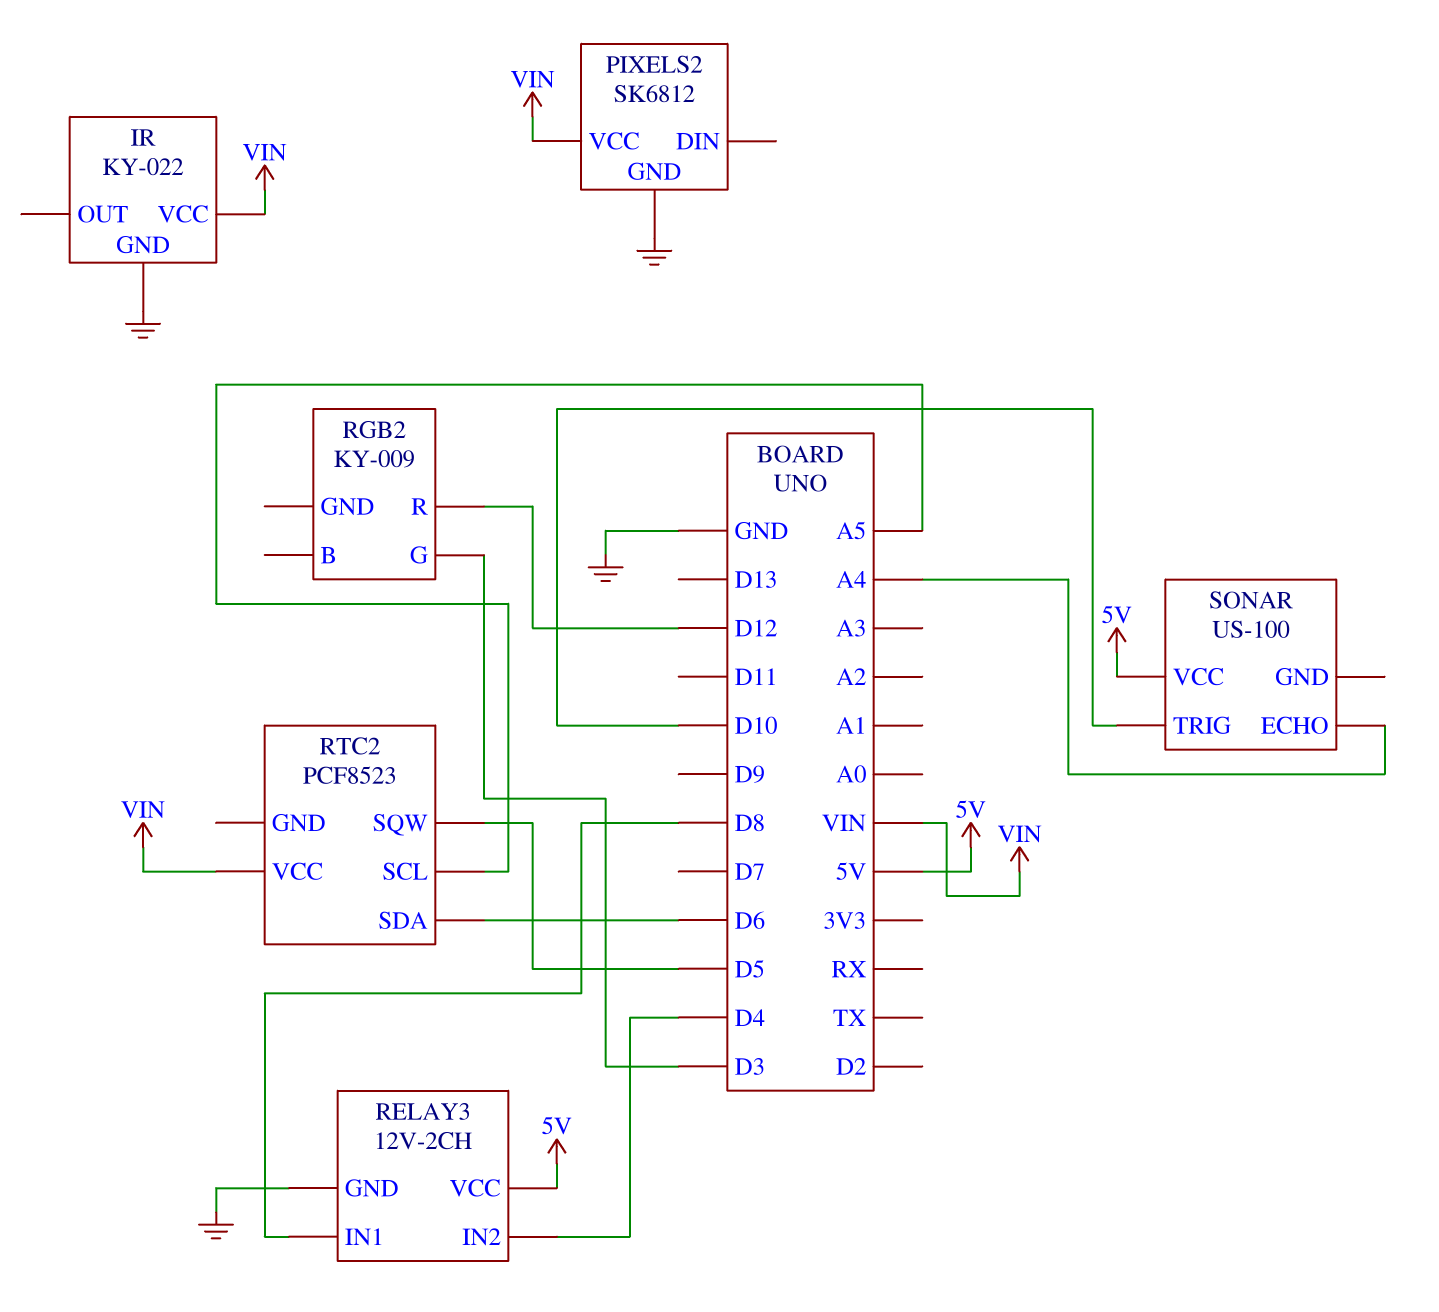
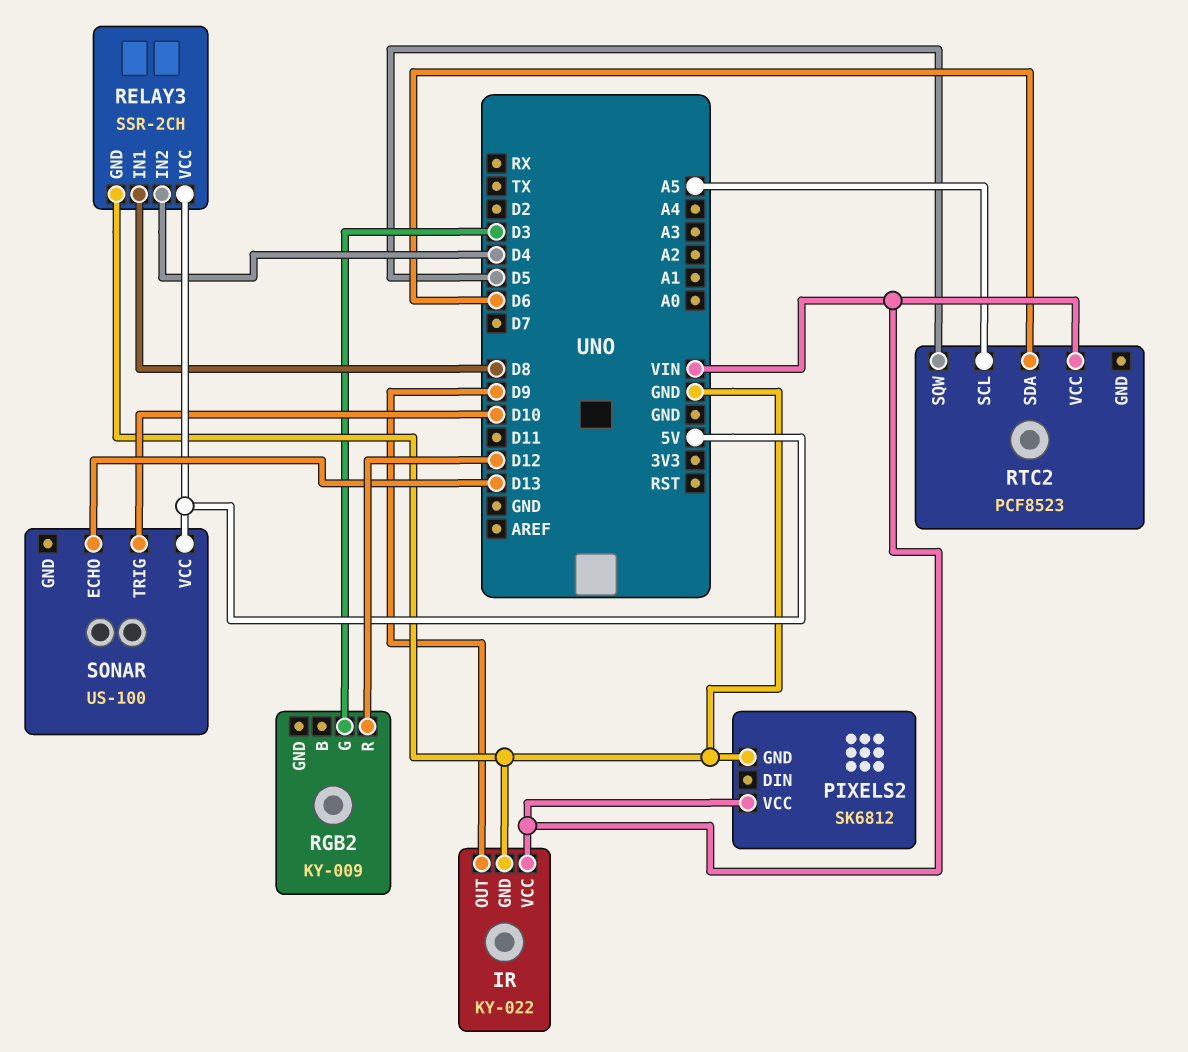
IR pin OUT: none -> D9
RELAY3: 12V-2CH -> SSR-2CH
SONAR pin ECHO: A4 -> D13

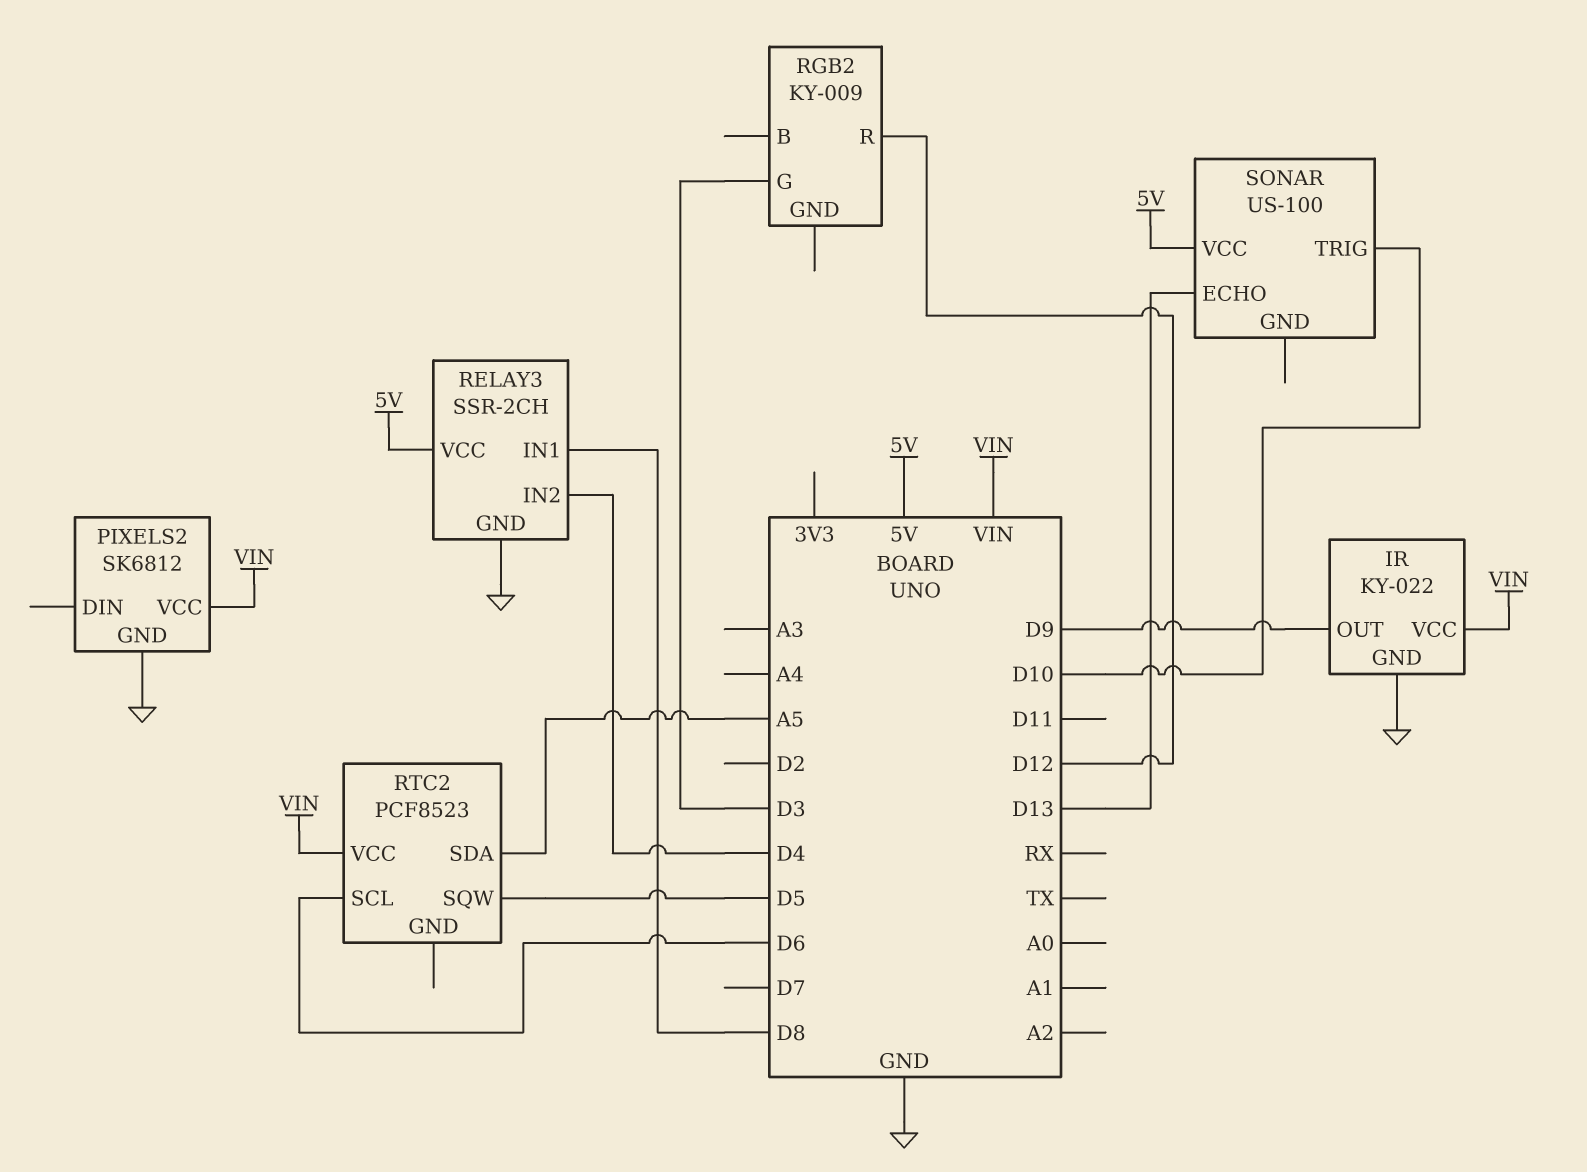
RTC2 pin SCL: A5 -> D6
RTC2 pin SDA: D6 -> A5

